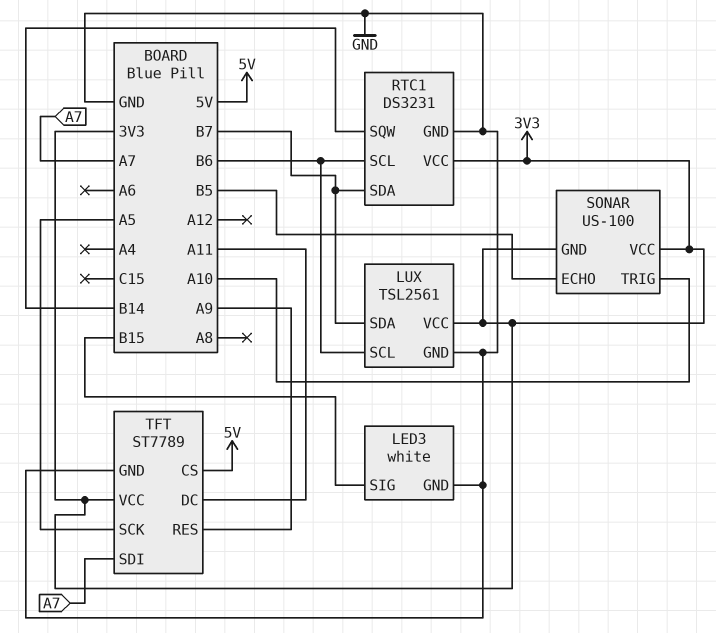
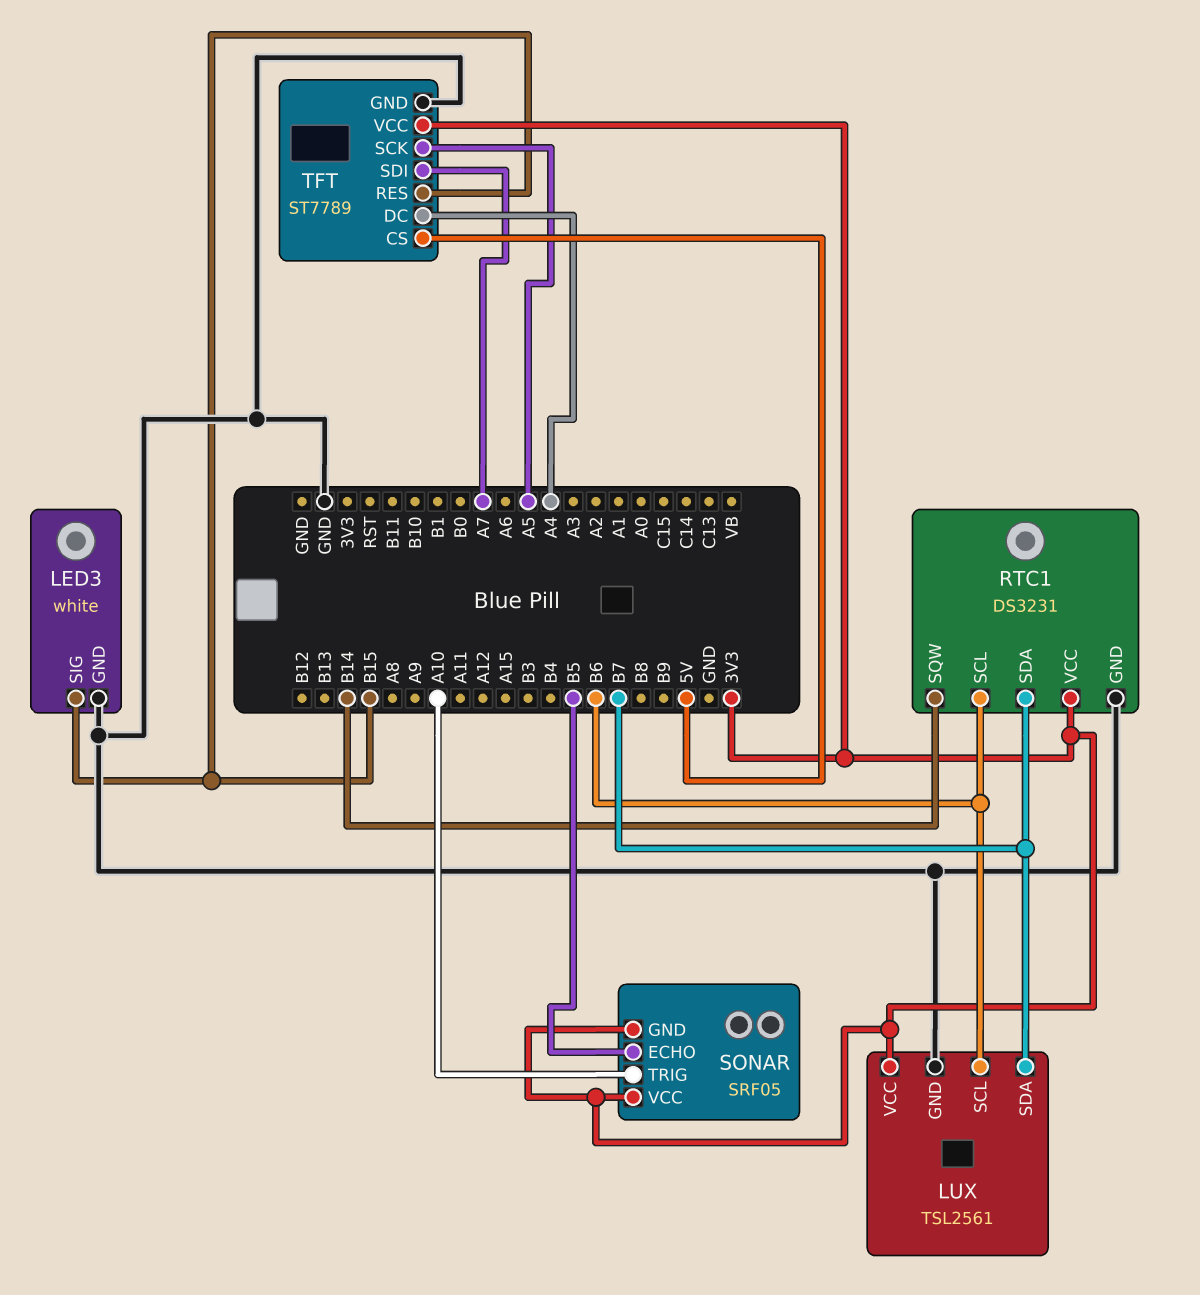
SONAR: US-100 -> SRF05
TFT pin DC: A11 -> A4
TFT pin RES: A9 -> B15

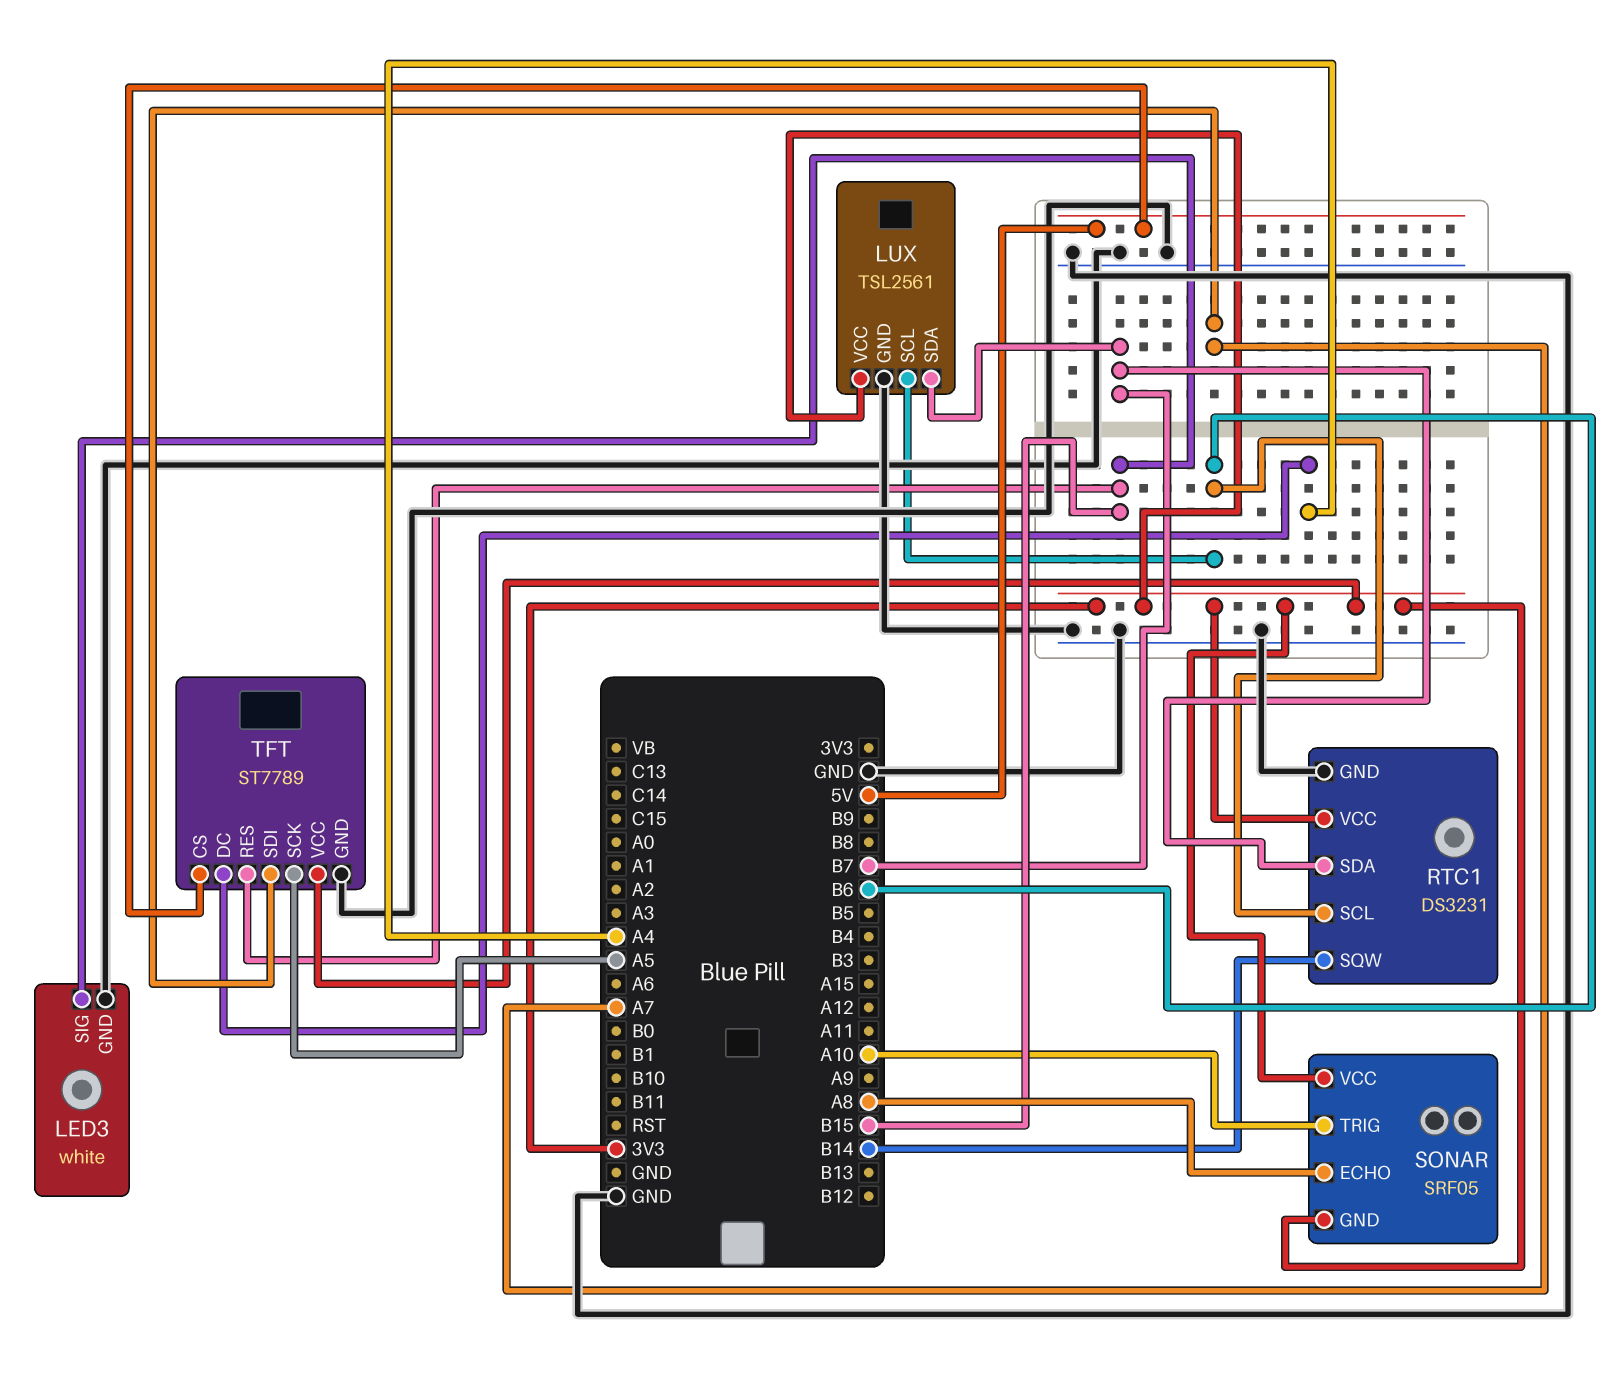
SONAR pin ECHO: B5 -> A8

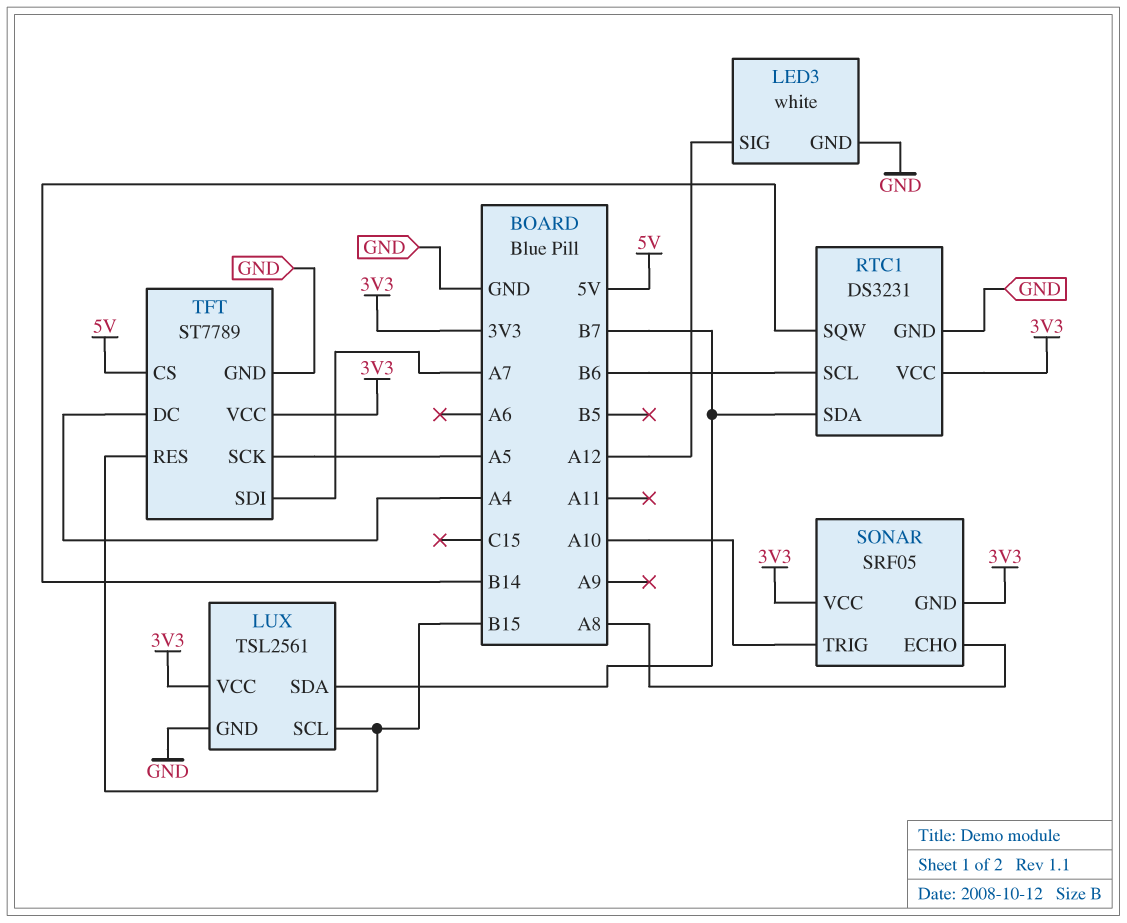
LED3 pin SIG: B15 -> A12
LUX pin SCL: B6 -> B15

